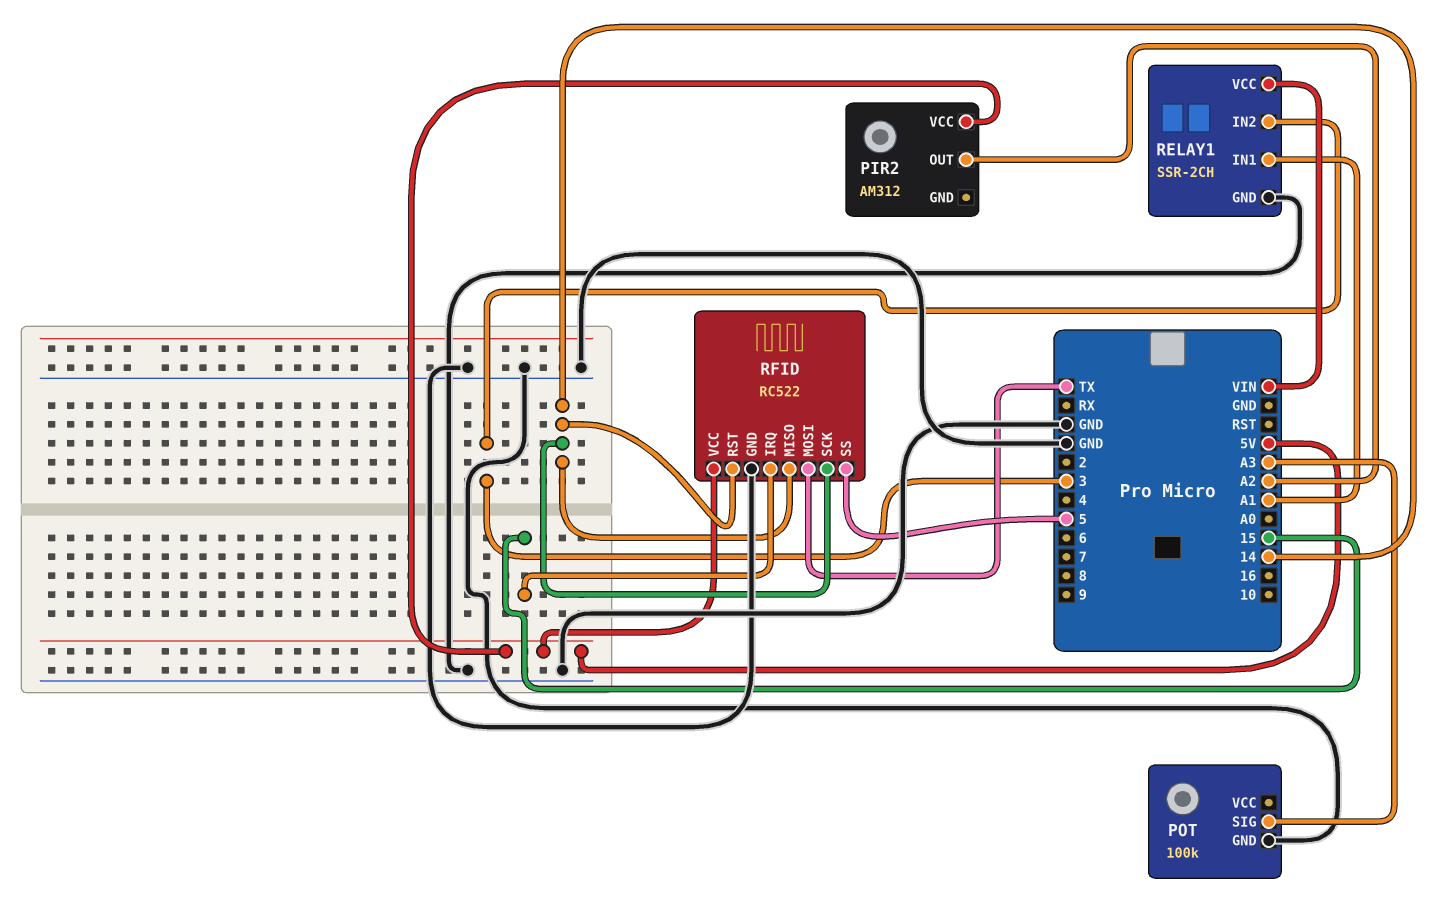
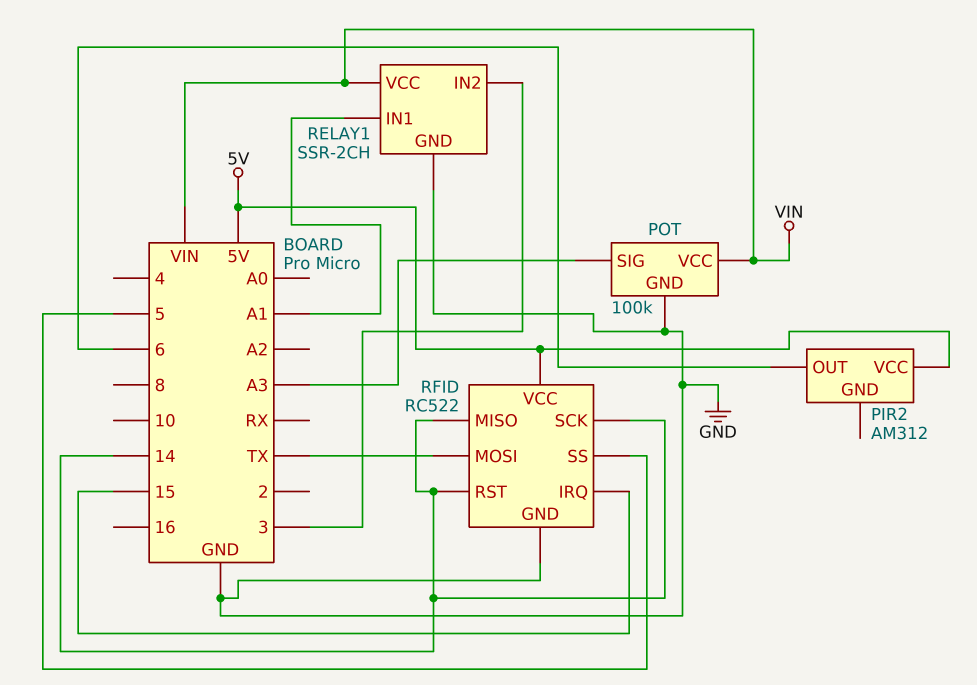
PIR2 pin OUT: A2 -> 6
POT pin VCC: none -> VIN

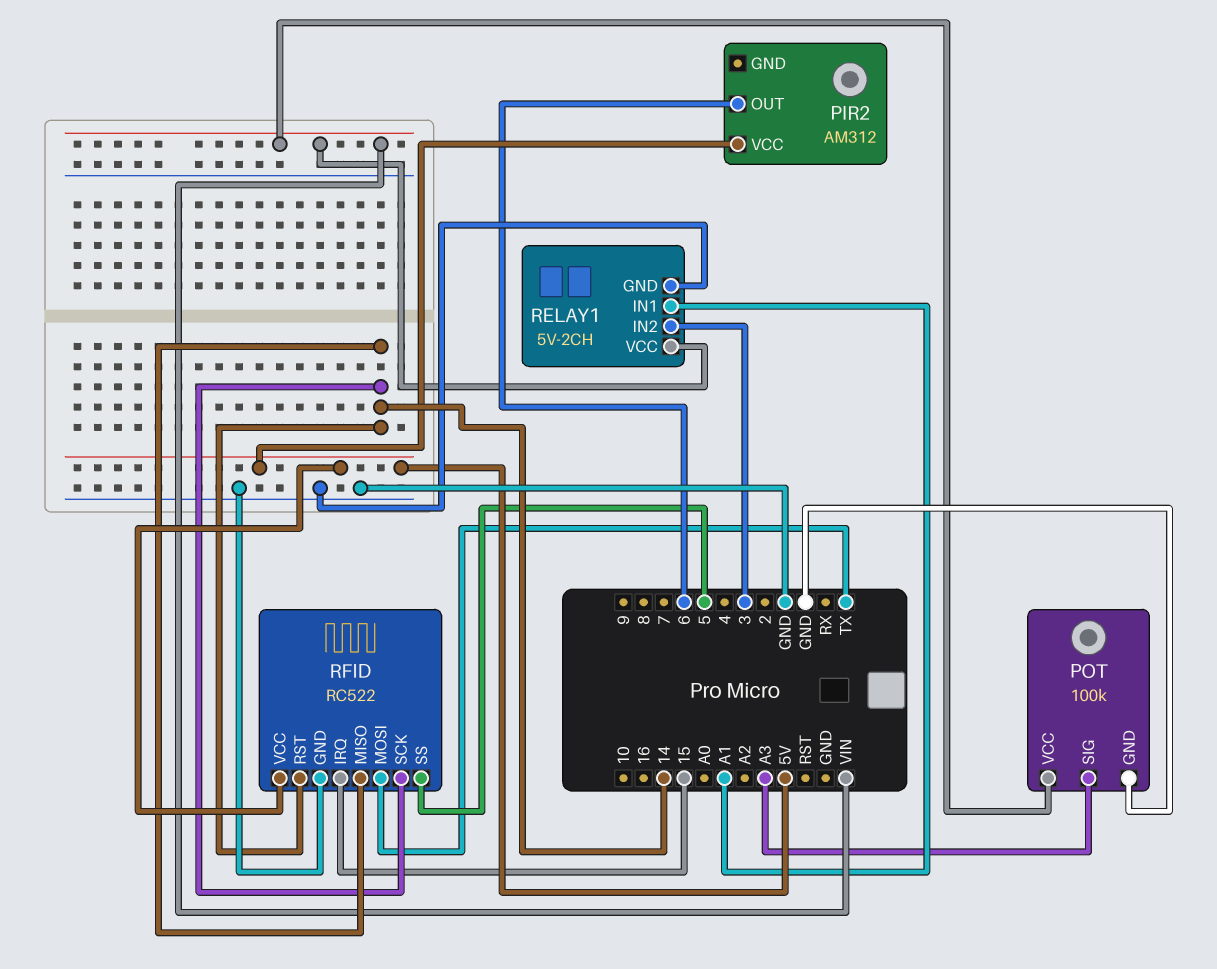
RELAY1: SSR-2CH -> 5V-2CH

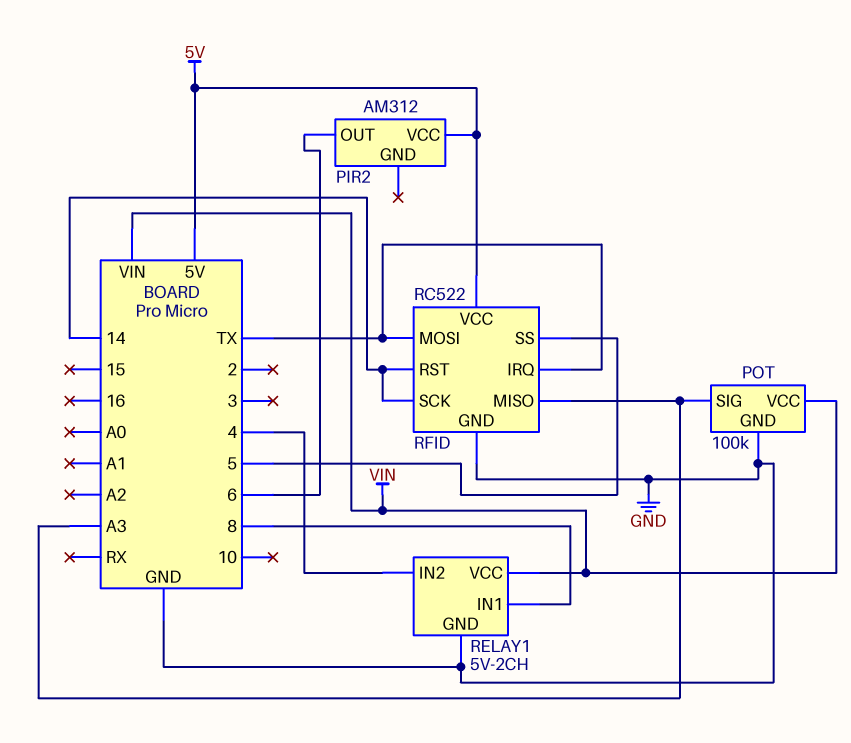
RELAY1 pin IN1: A1 -> 8
RELAY1 pin IN2: 3 -> 4
RFID pin IRQ: 15 -> TX
RFID pin MISO: 14 -> A3

